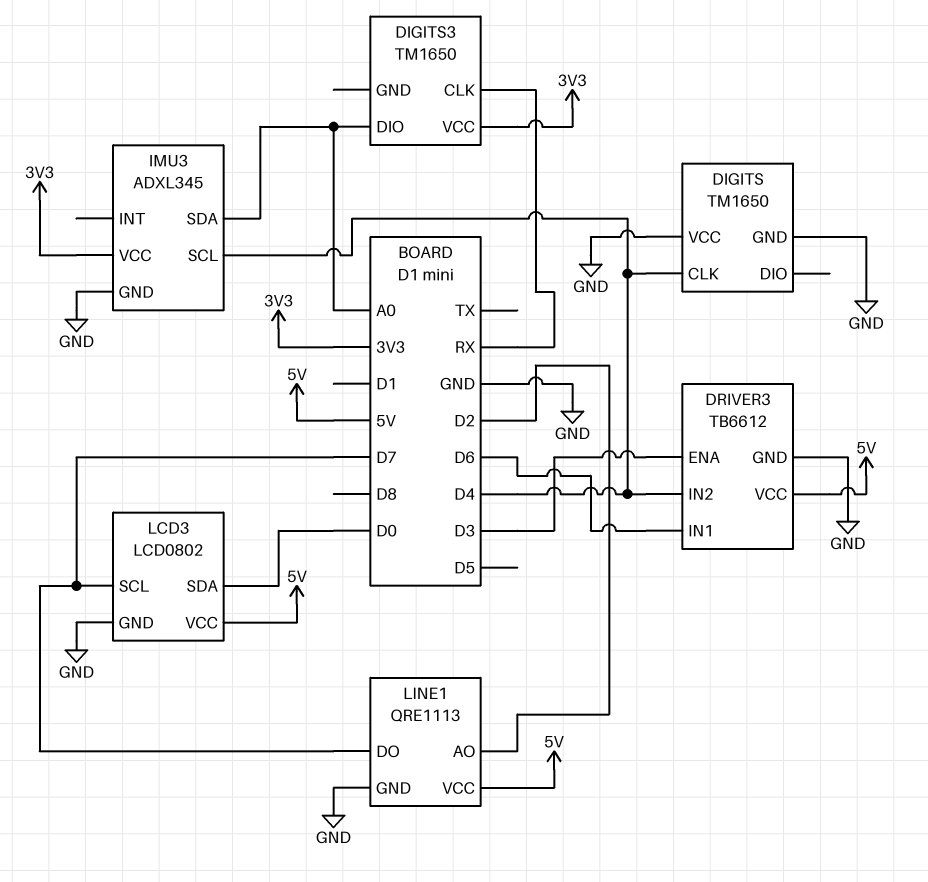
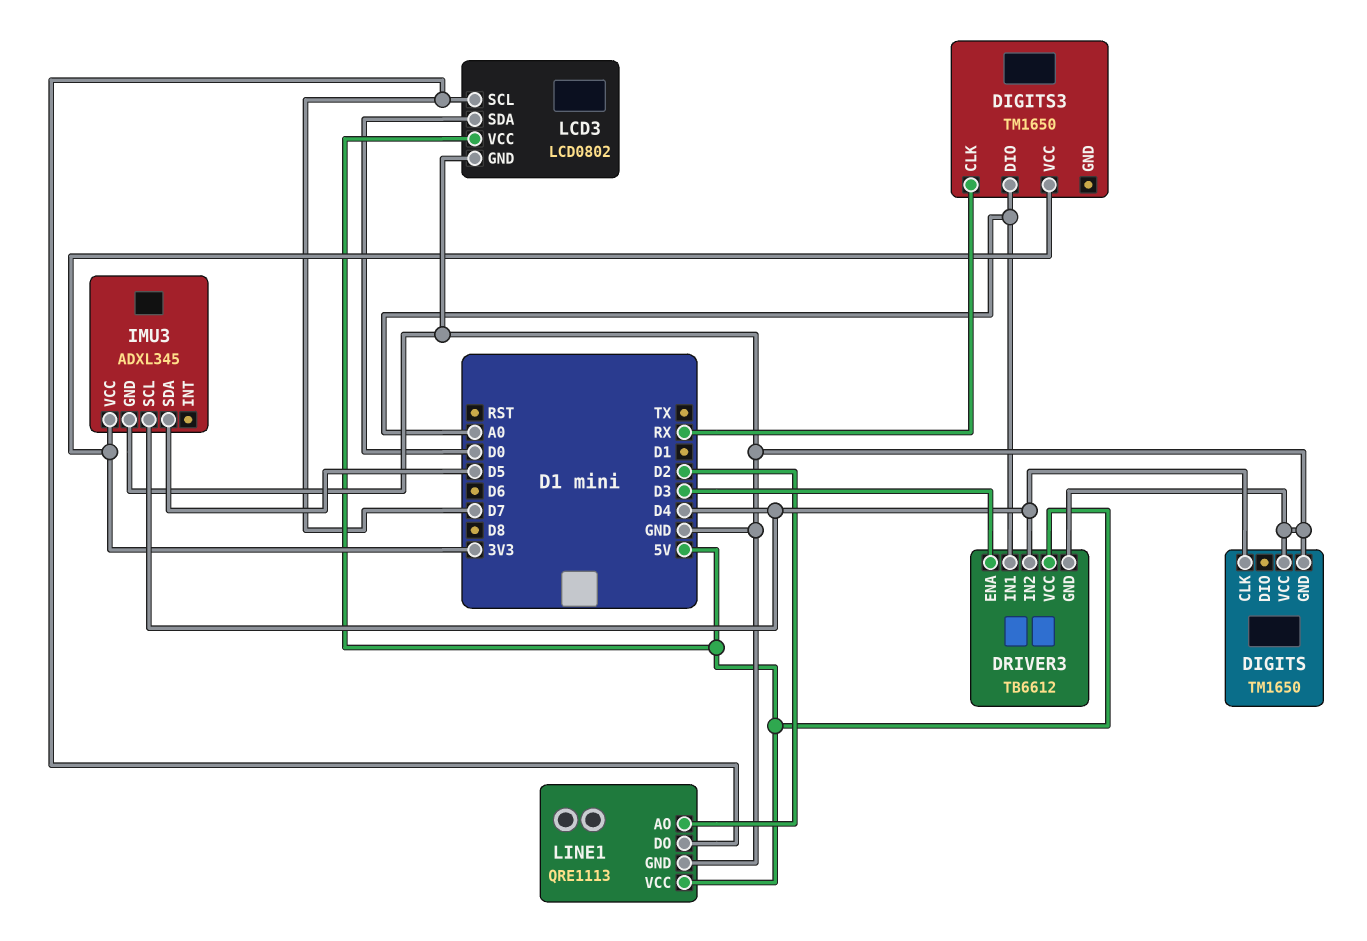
DRIVER3 pin IN1: D6 -> A0
IMU3 pin SDA: A0 -> D5

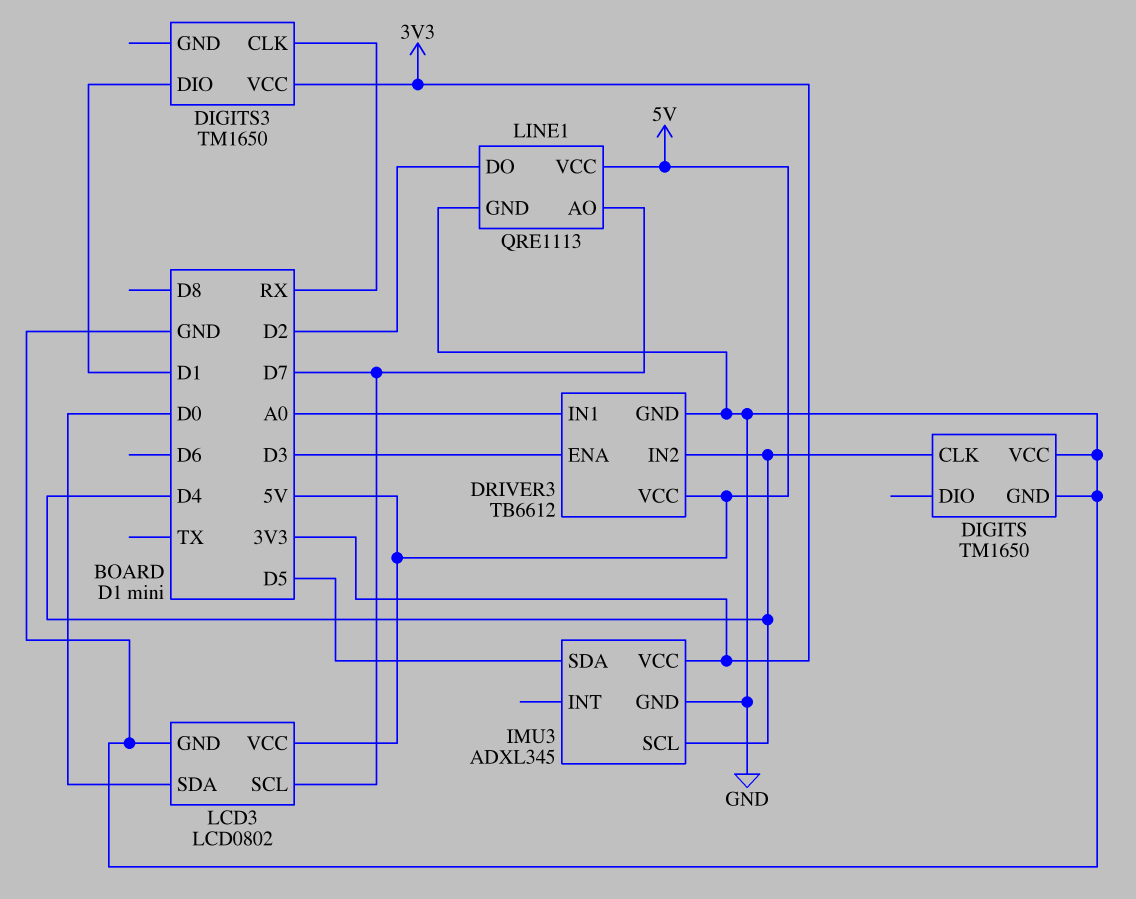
DIGITS3 pin DIO: A0 -> D1
LINE1 pin AO: D2 -> D7
LINE1 pin DO: D7 -> D2

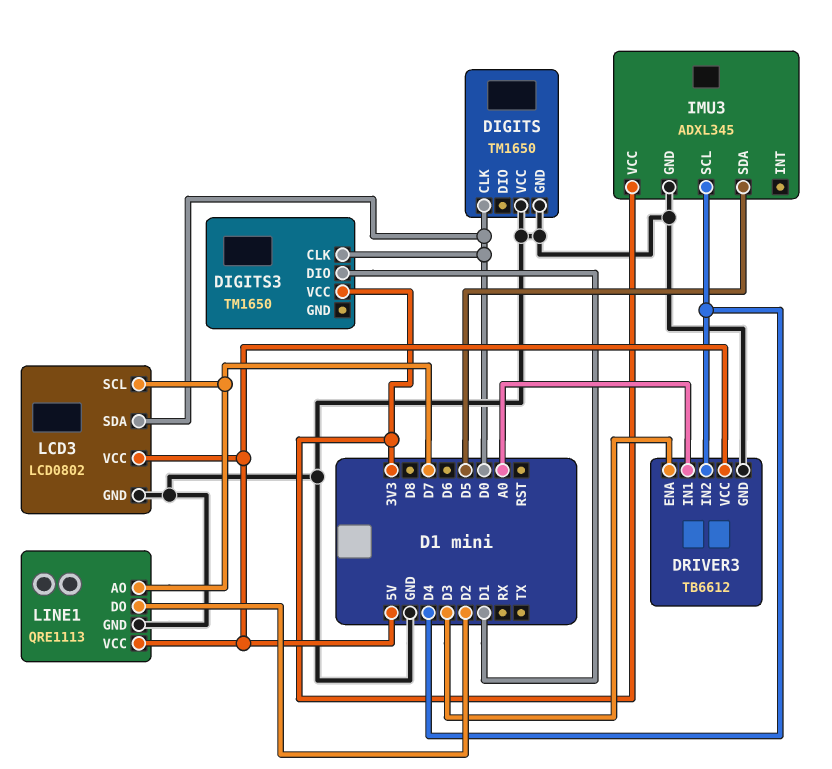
DIGITS pin CLK: D4 -> D0
DIGITS3 pin CLK: RX -> D0

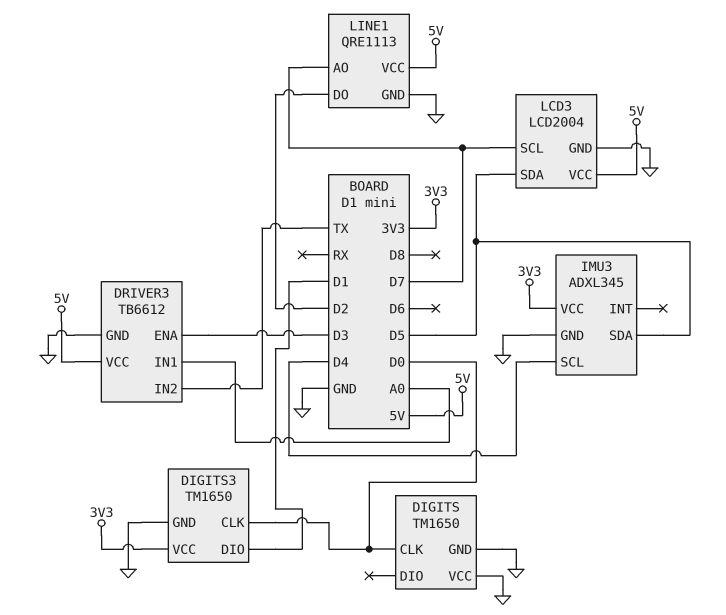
DIGITS3 pin GND: none -> GND
DRIVER3 pin IN2: D4 -> TX
LCD3: LCD0802 -> LCD2004
LCD3 pin SDA: D0 -> D5

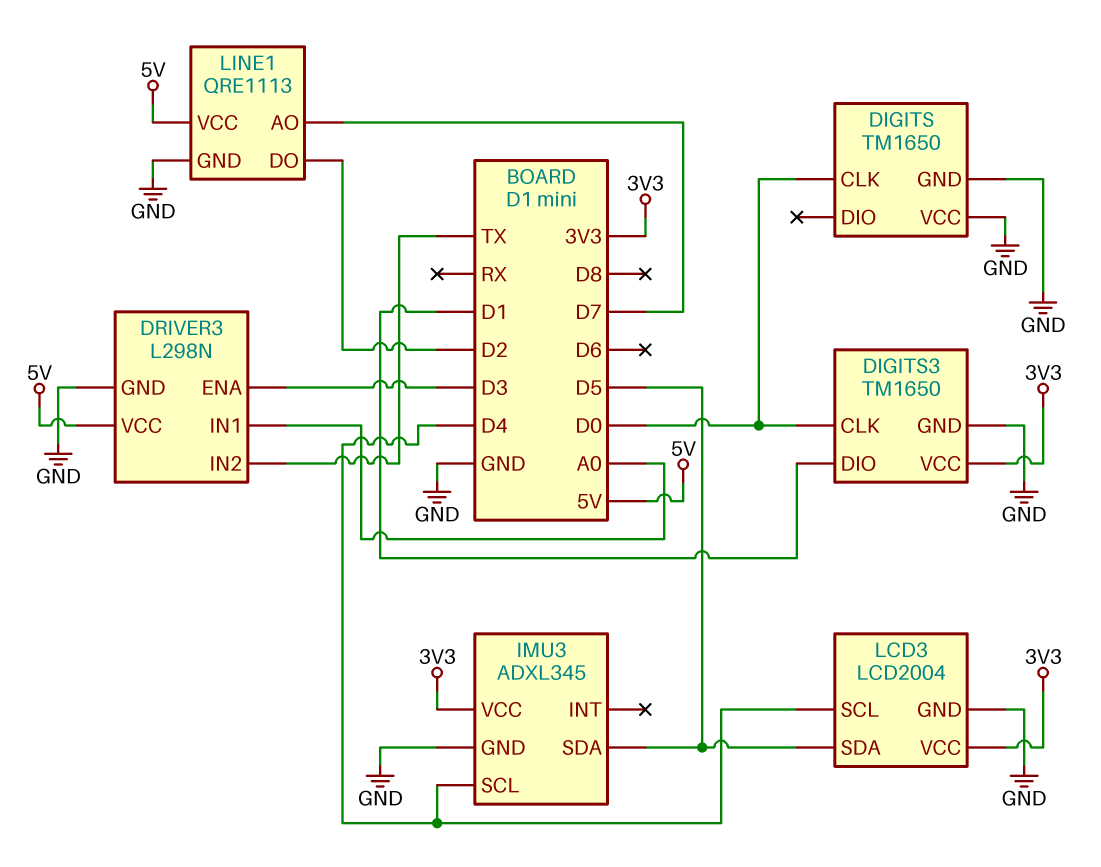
DRIVER3: TB6612 -> L298N
LCD3 pin SCL: D7 -> D4
LCD3 pin VCC: 5V -> 3V3

